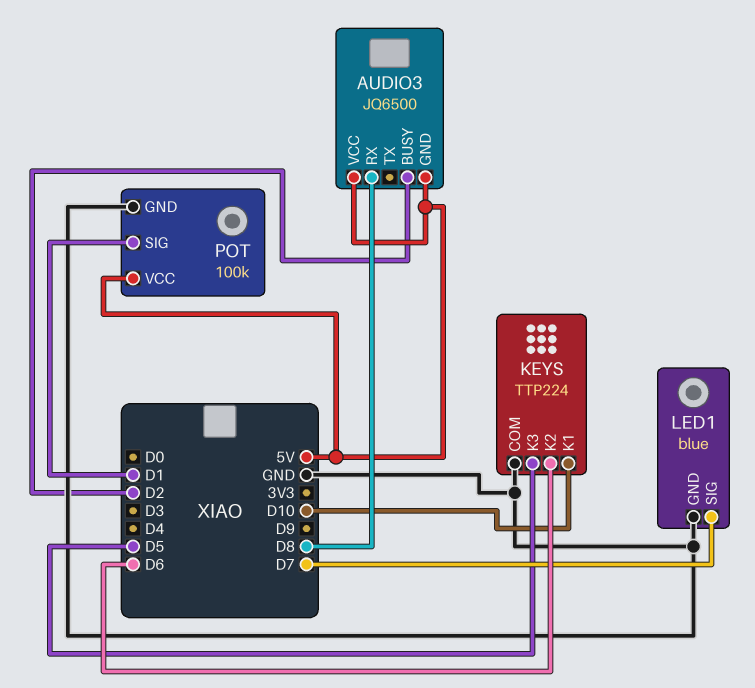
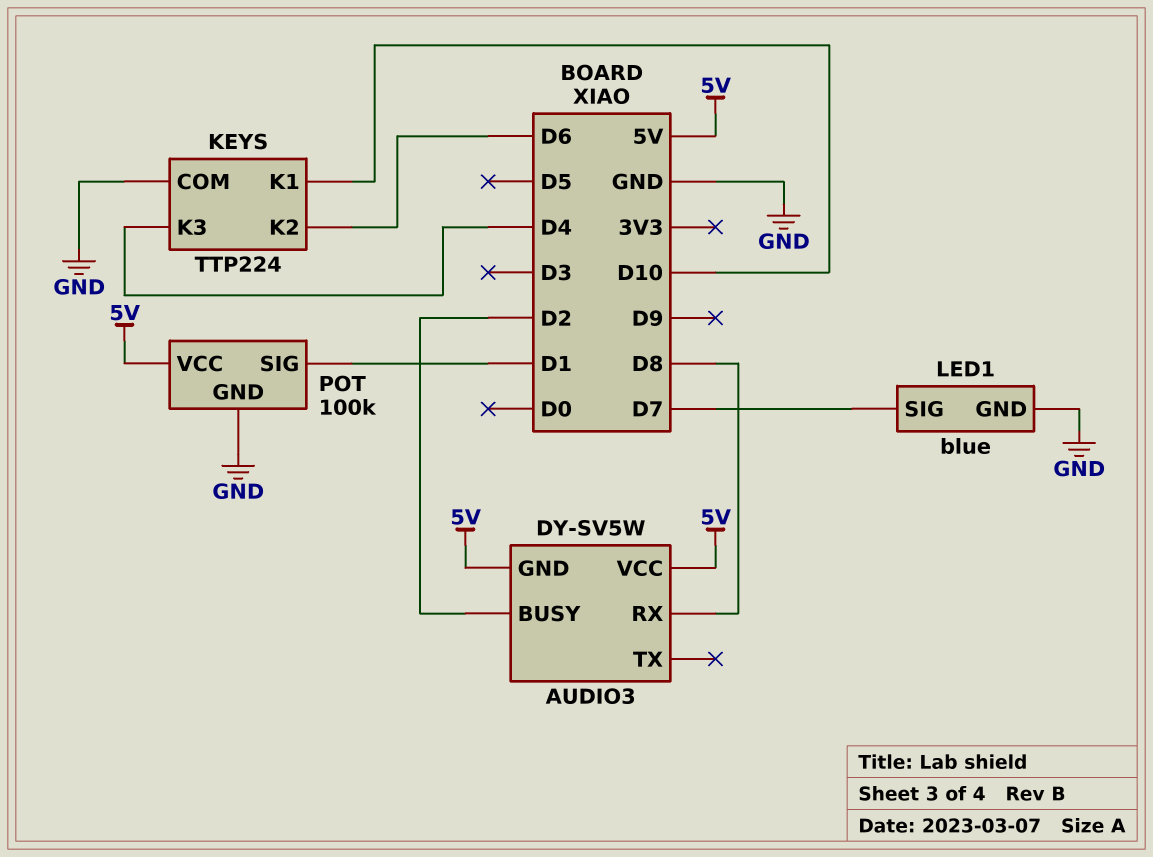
AUDIO3: JQ6500 -> DY-SV5W
KEYS pin K3: D5 -> D4

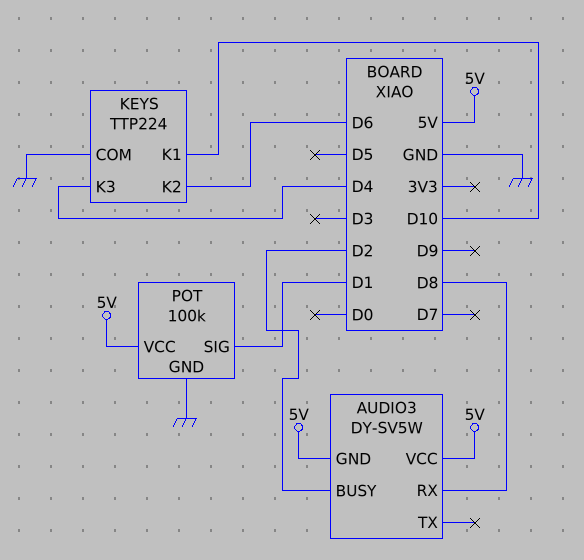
LED1: blue -> none
LED1 pin GND: GND -> none
LED1 pin SIG: D7 -> none

